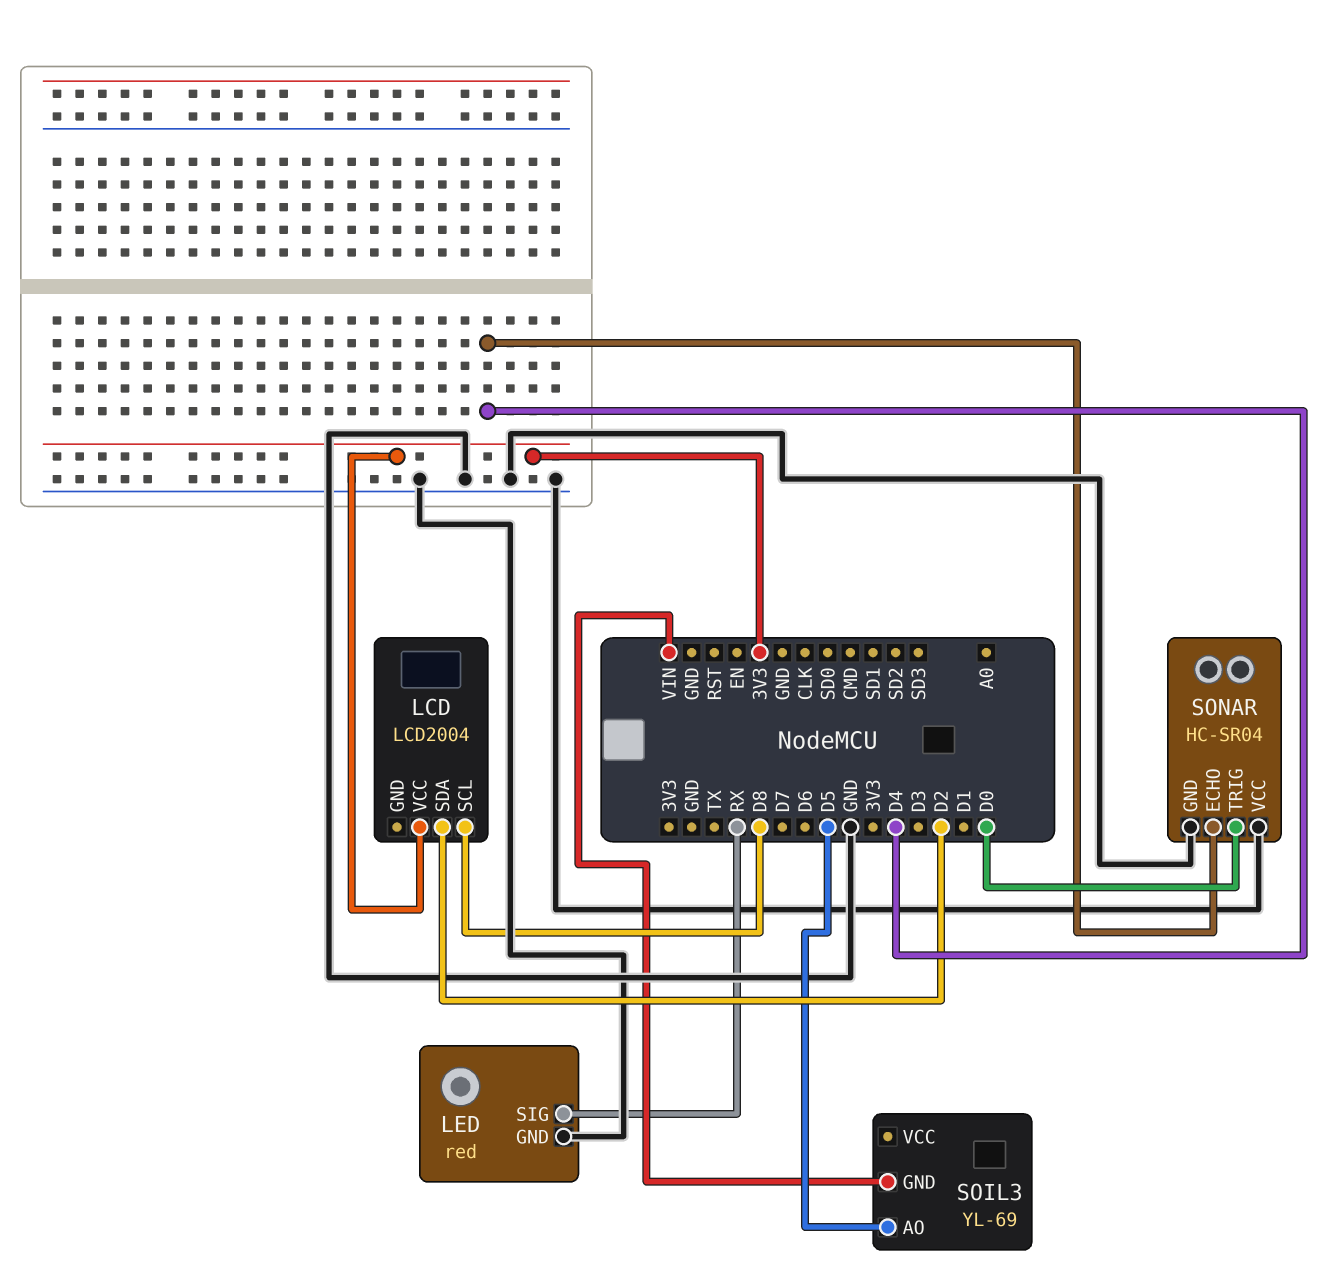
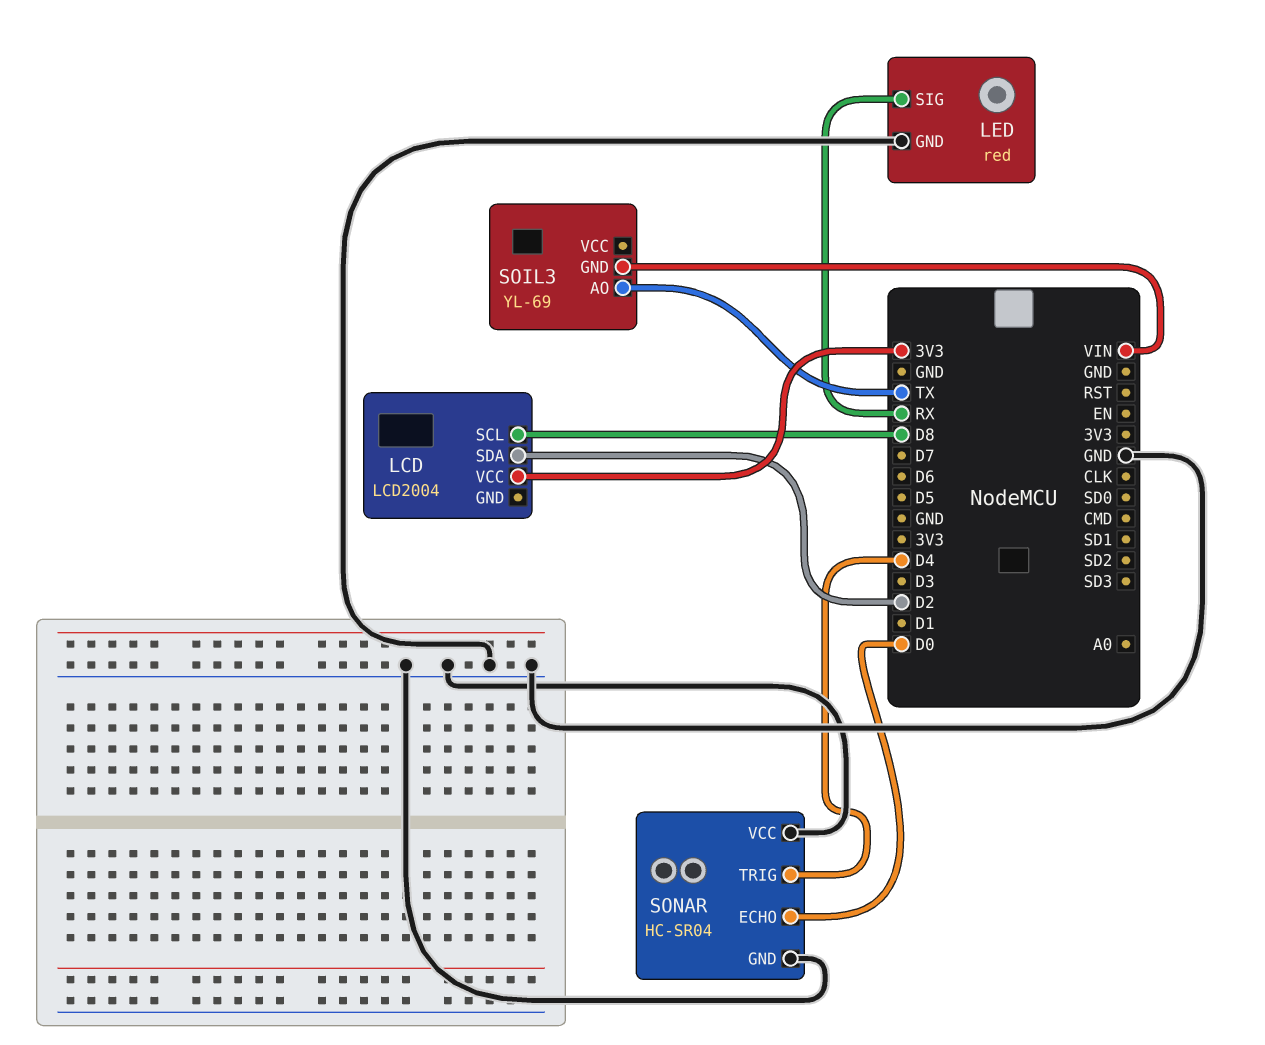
SOIL3 pin AO: D5 -> TX
SONAR pin ECHO: D4 -> D0
SONAR pin TRIG: D0 -> D4

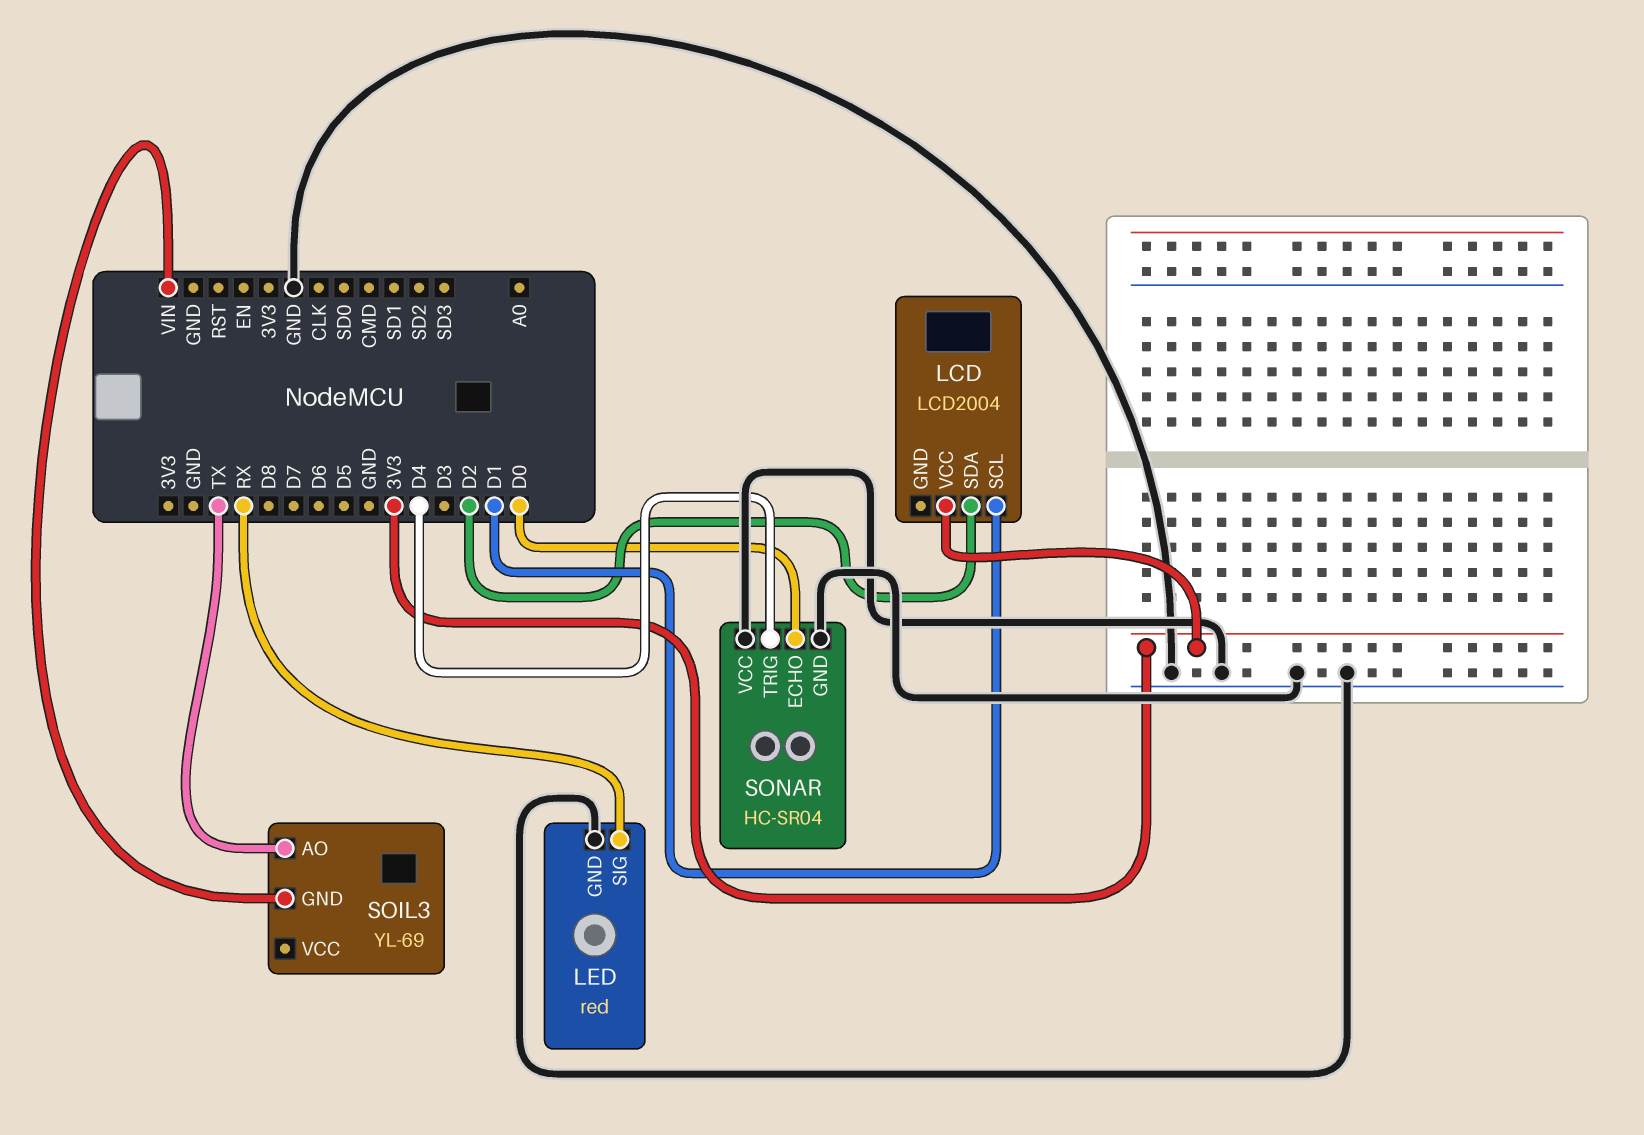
LCD pin SCL: D8 -> D1

